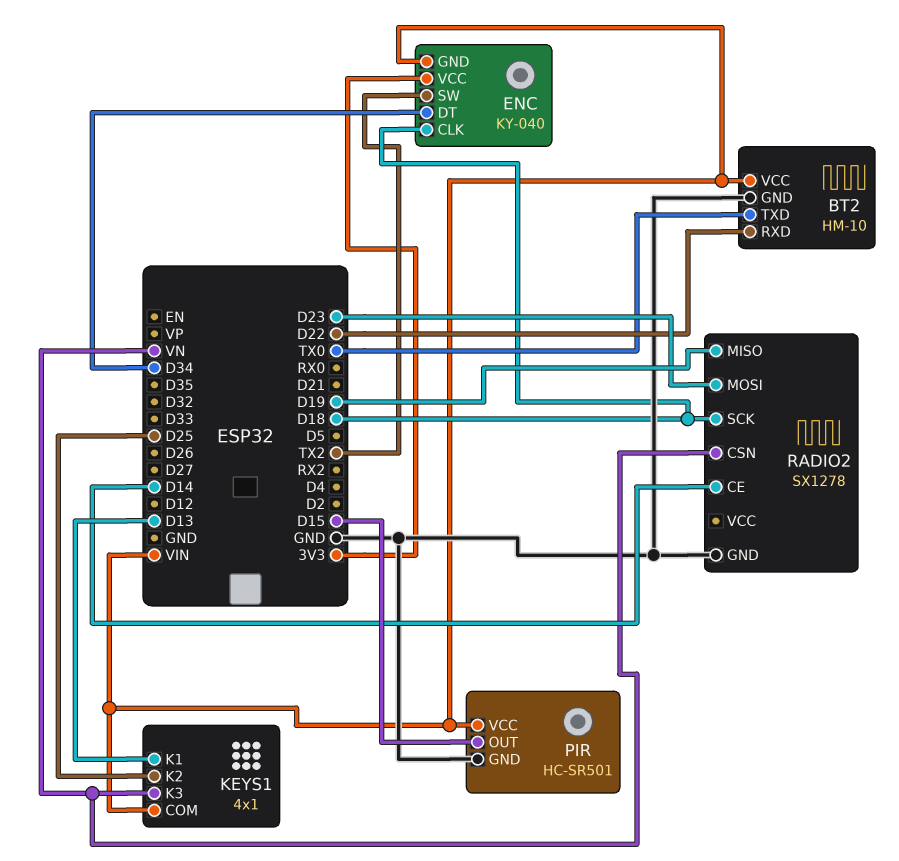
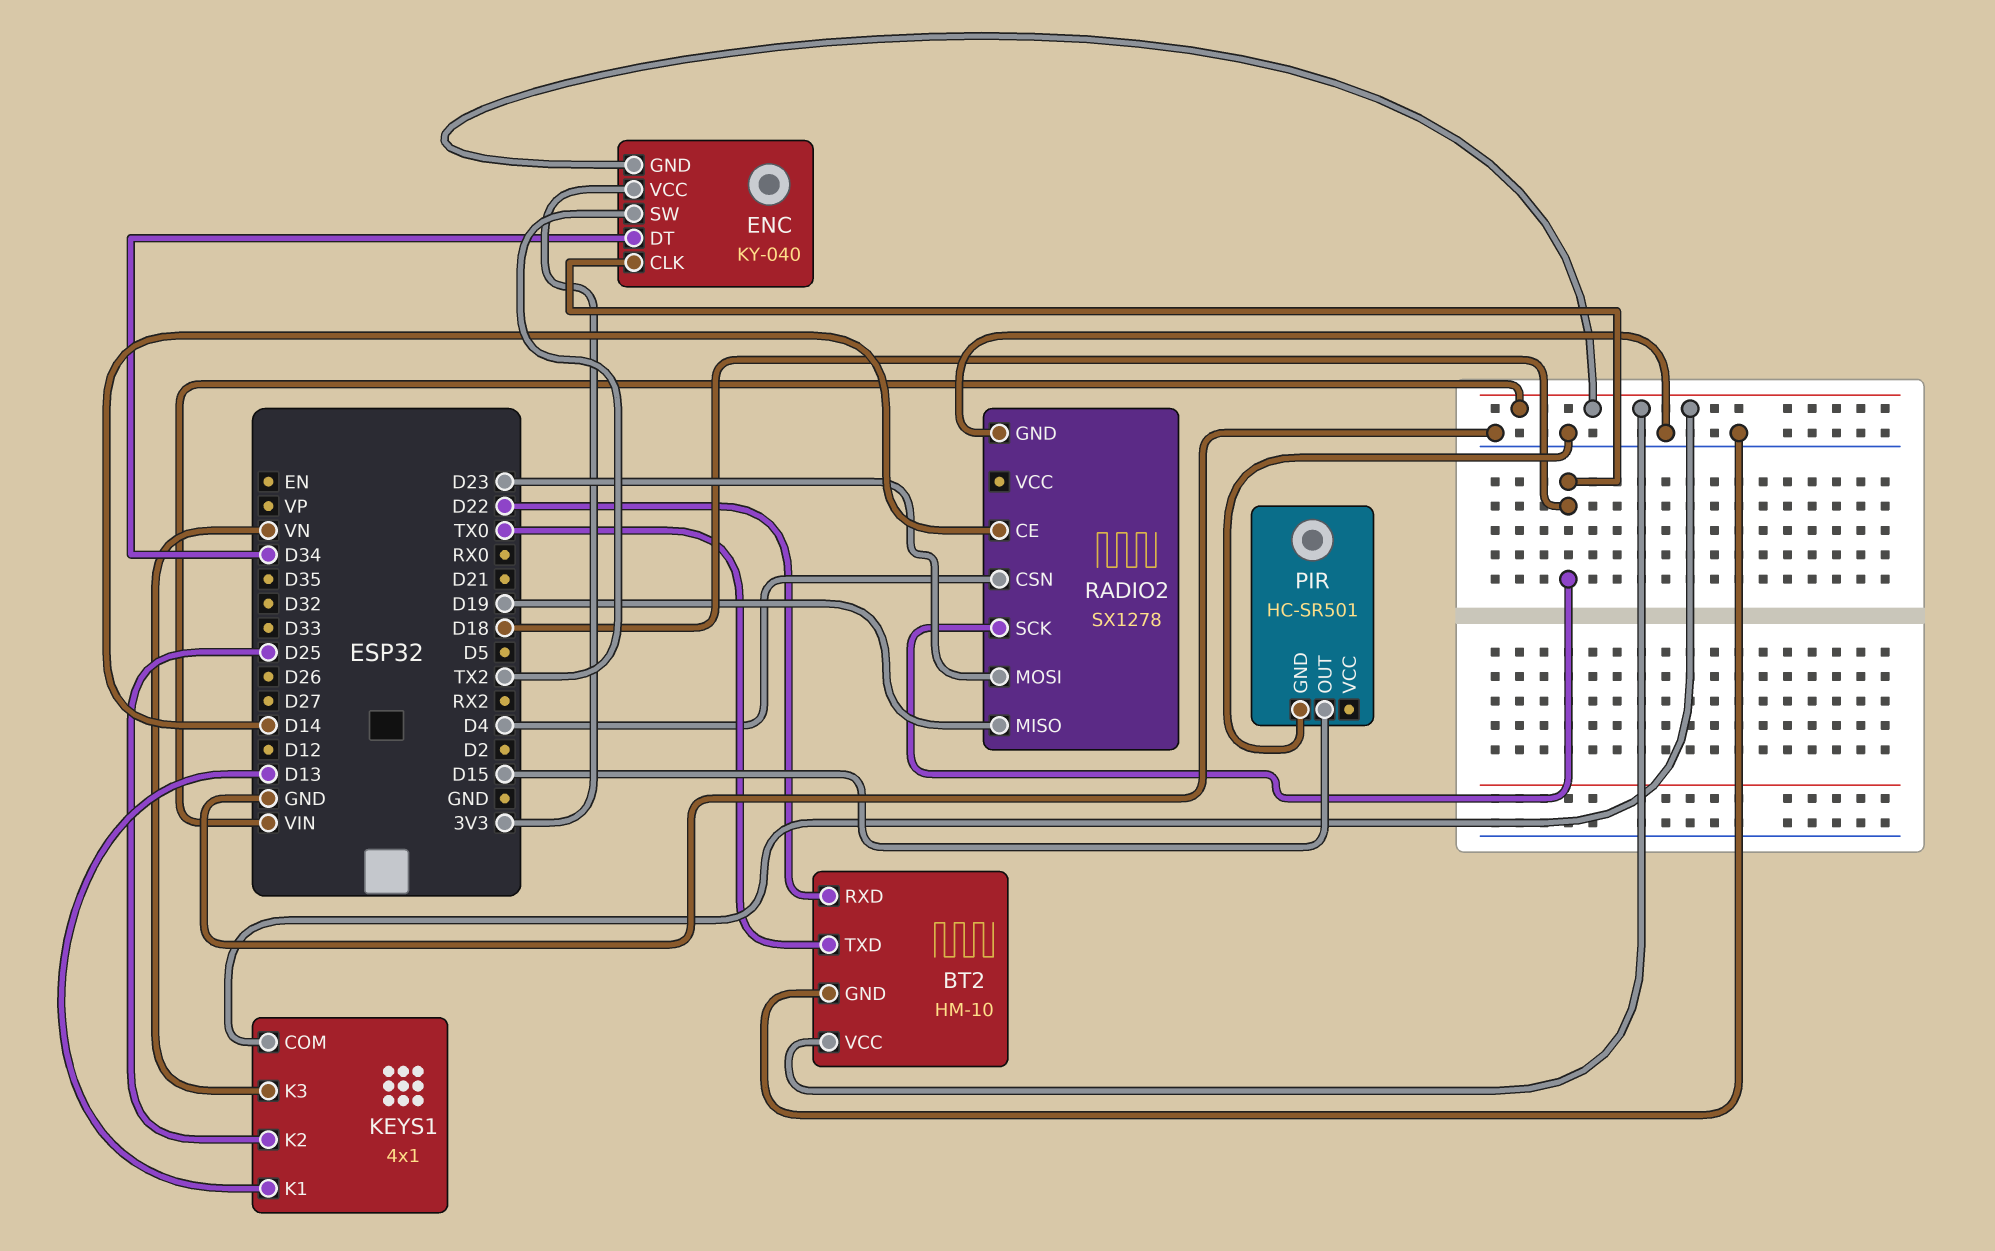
PIR pin VCC: VIN -> none
RADIO2 pin CSN: VN -> D4

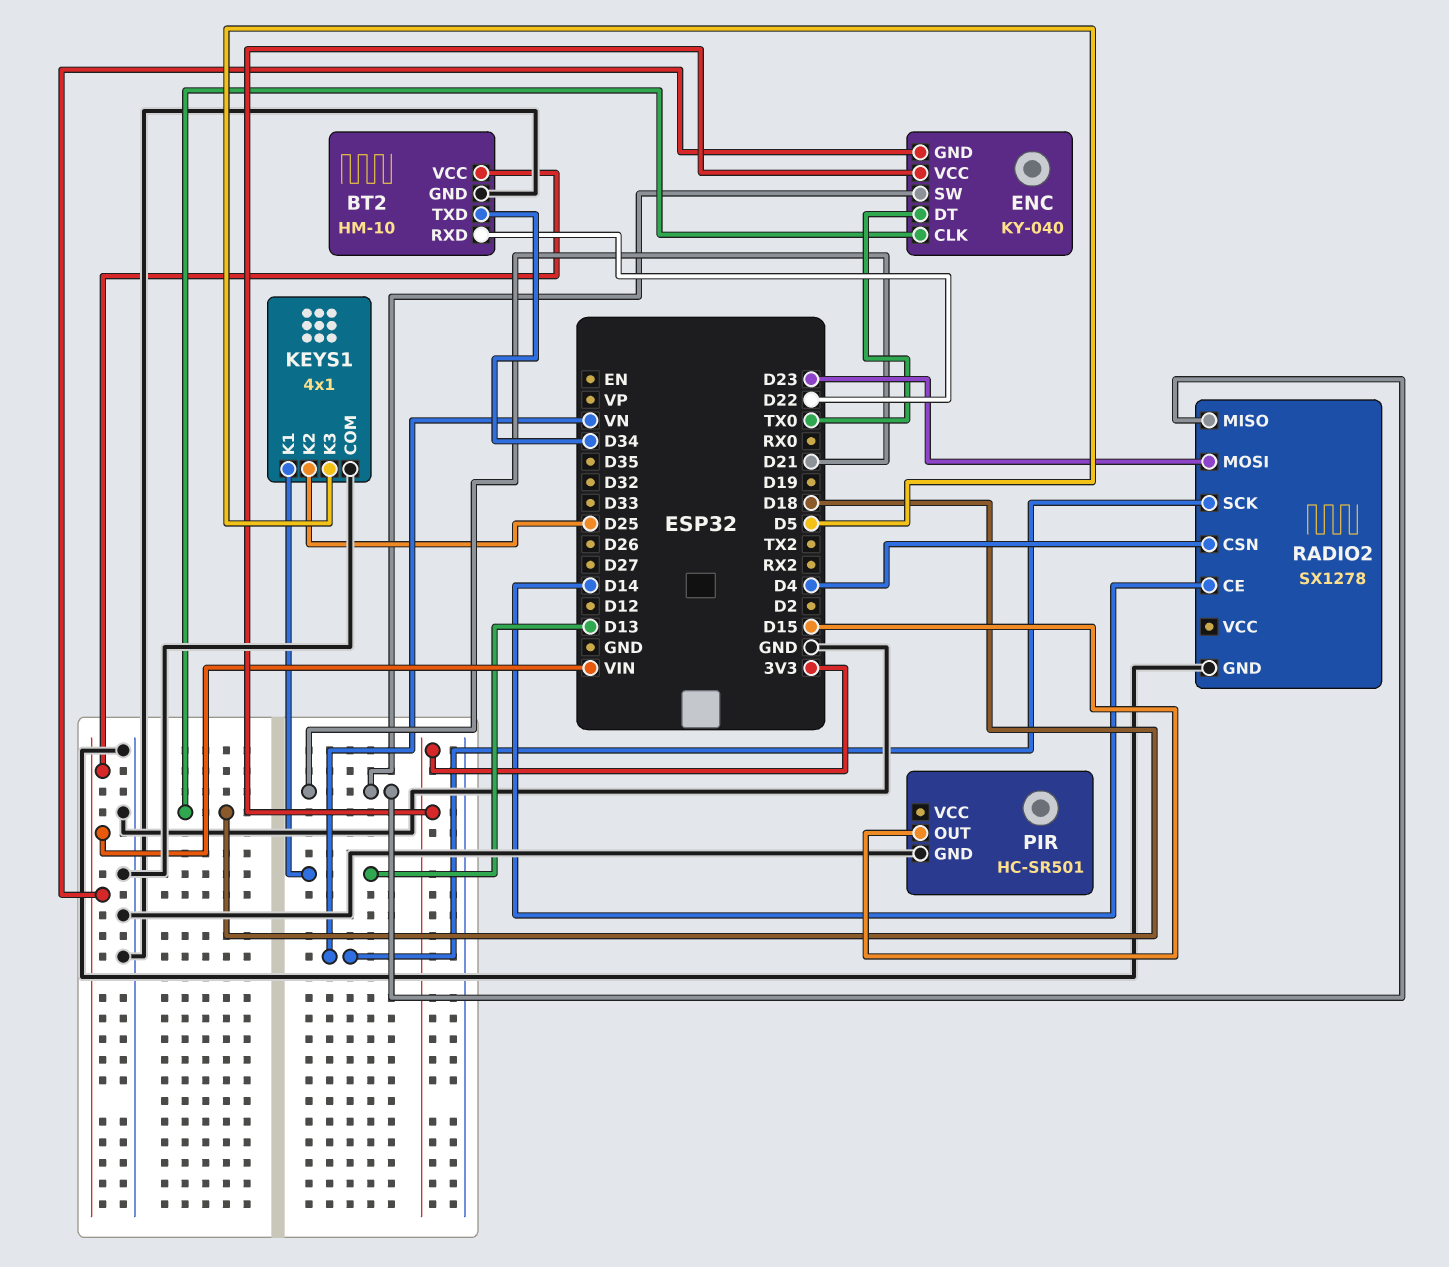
BT2 pin TXD: TX0 -> D34
ENC pin DT: D34 -> TX0
ENC pin SW: TX2 -> D21
KEYS1 pin COM: VIN -> GND
KEYS1 pin K3: VN -> D5
RADIO2 pin MISO: D19 -> D21
RADIO2 pin SCK: D18 -> VN

